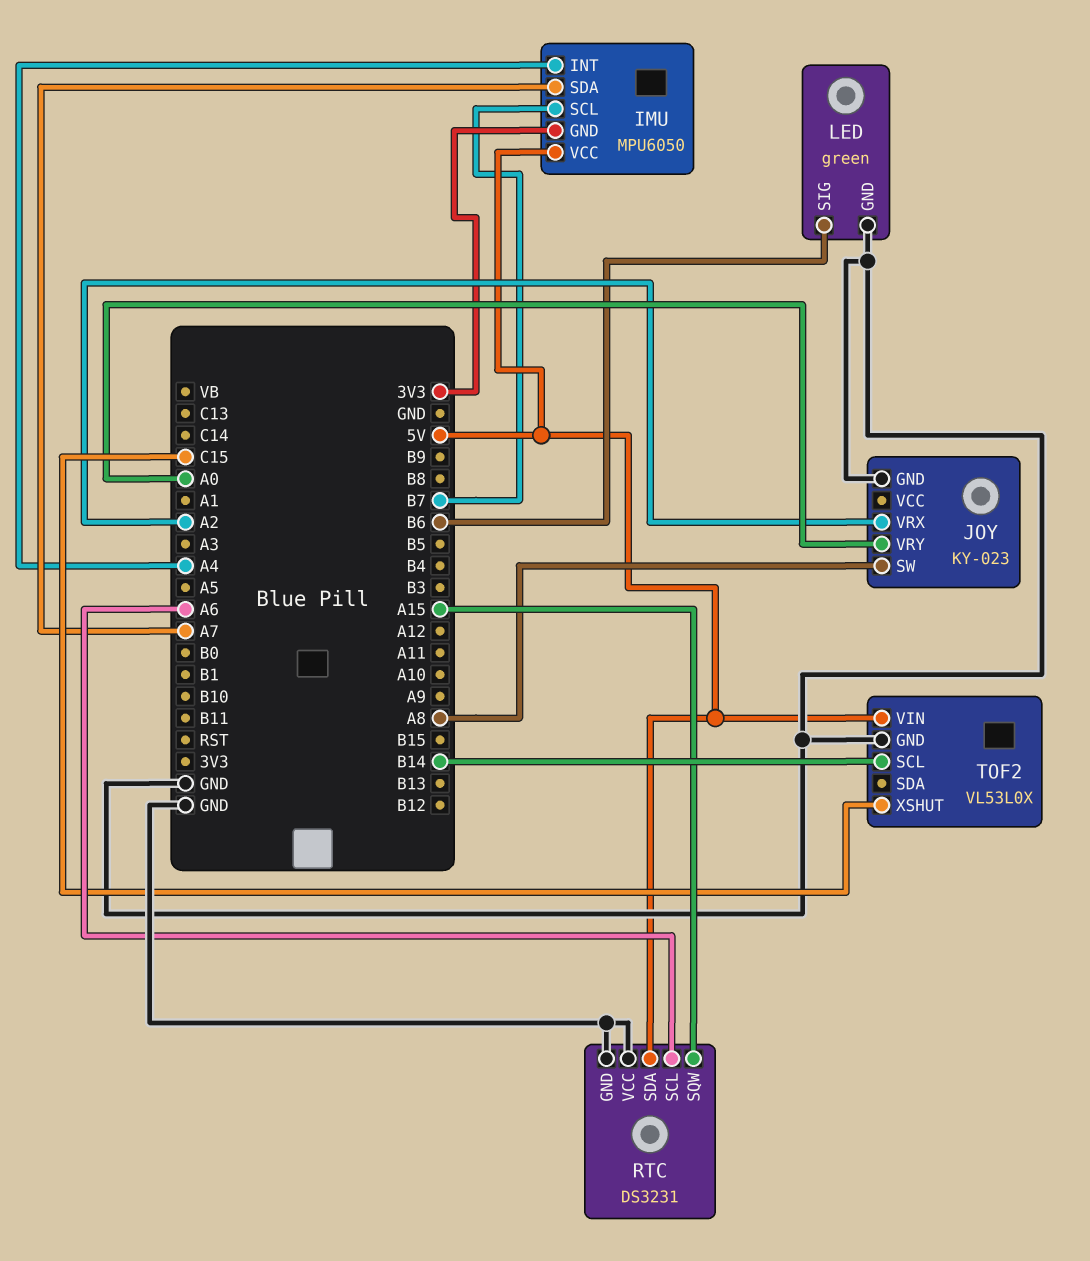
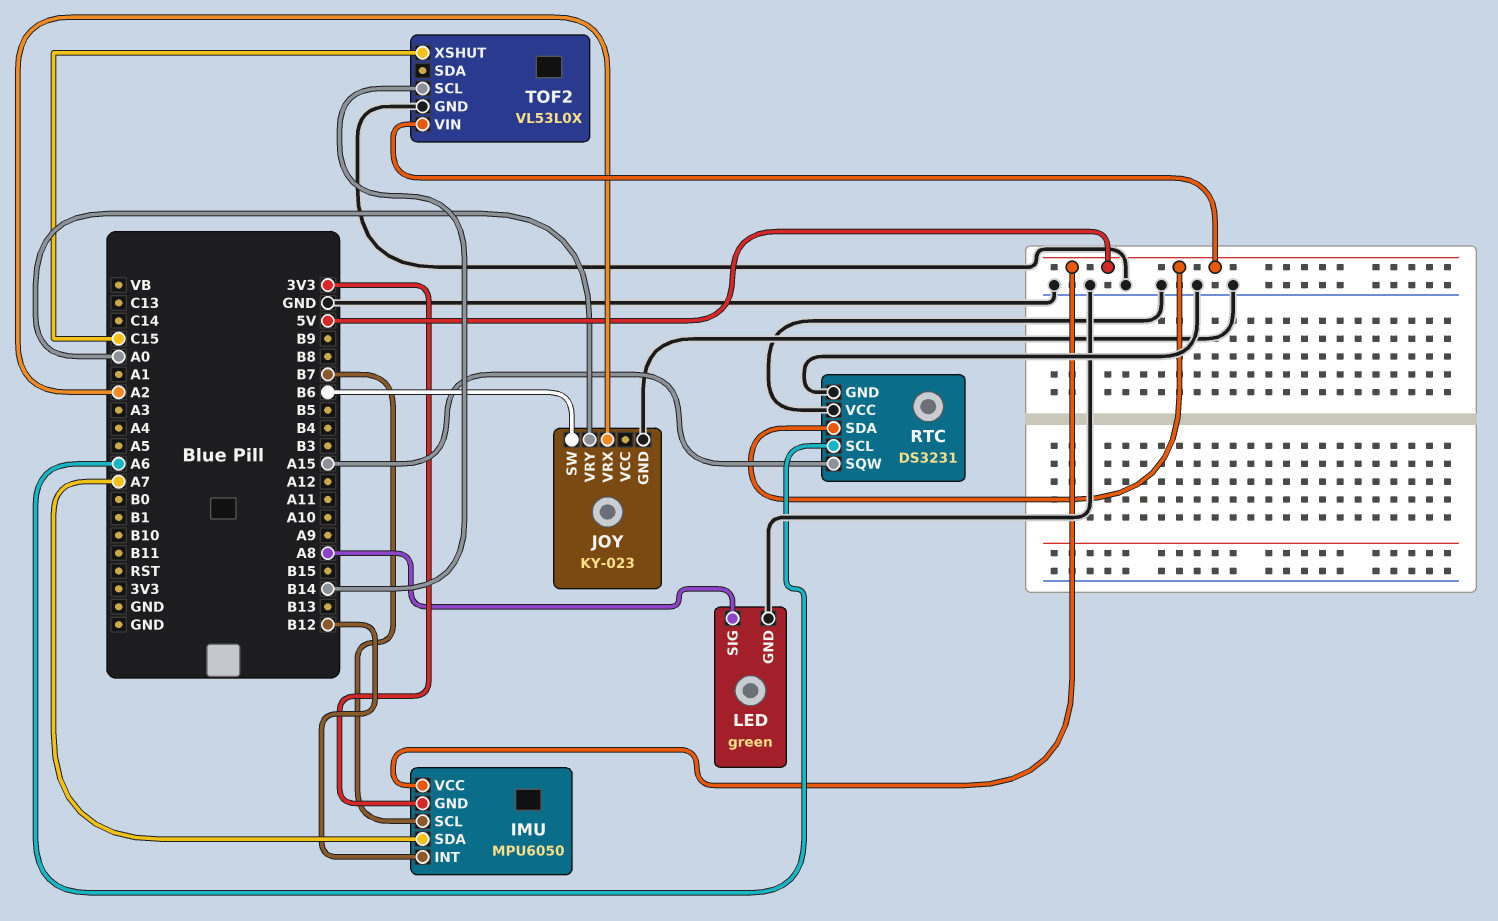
IMU pin INT: A4 -> B12
JOY pin SW: A8 -> B6
LED pin SIG: B6 -> A8

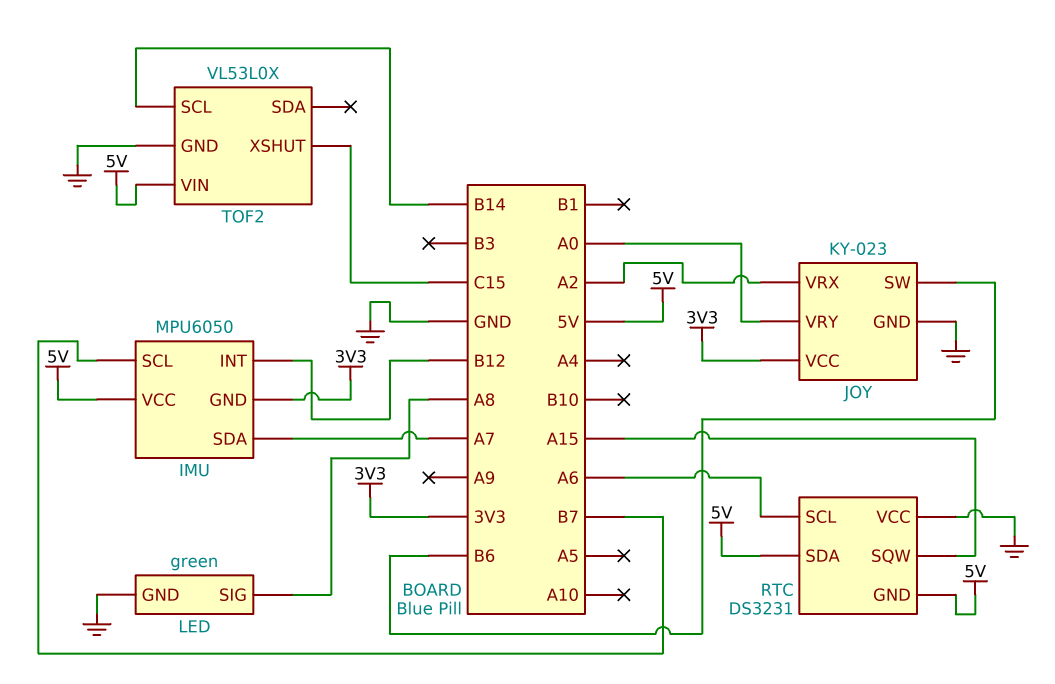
JOY pin VCC: none -> 3V3
RTC pin GND: GND -> 5V

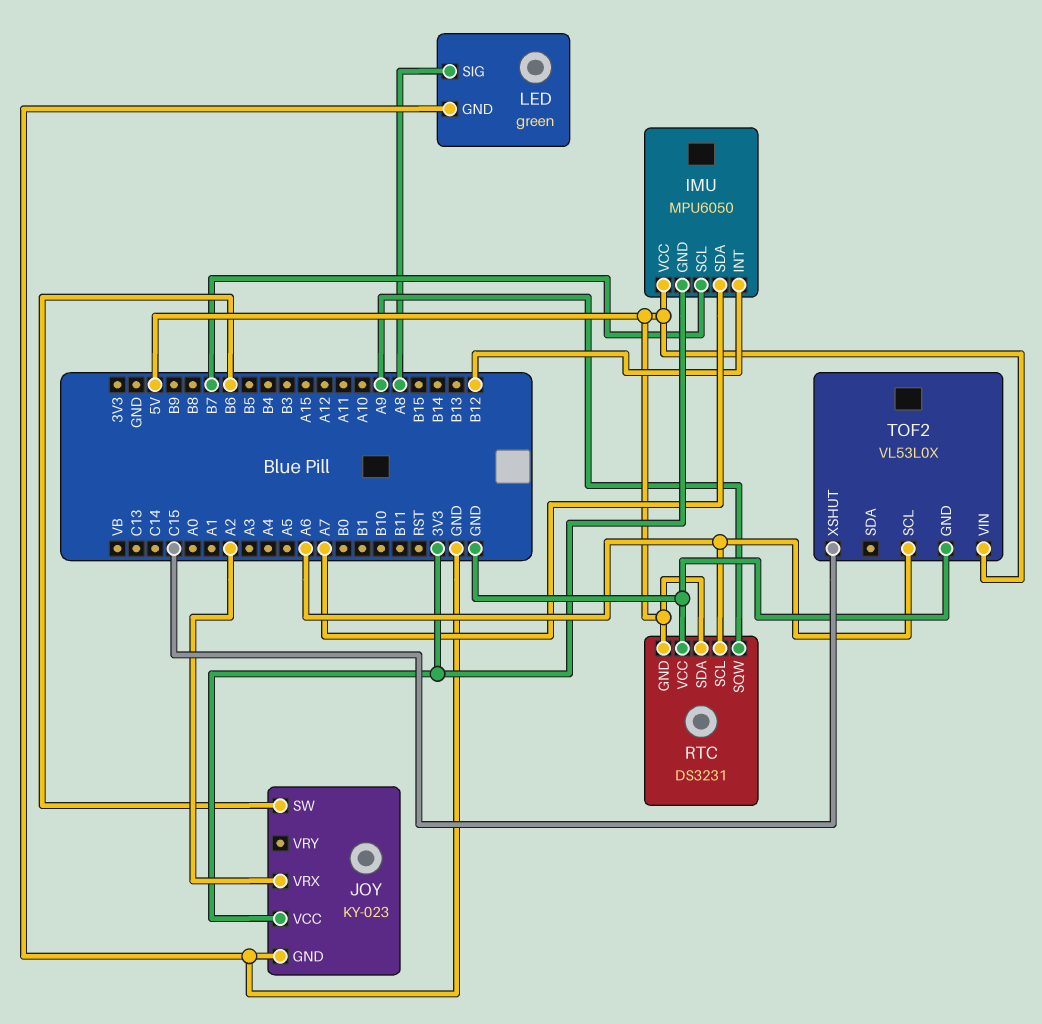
JOY pin VRY: A0 -> none
RTC pin SQW: A15 -> A9
TOF2 pin SCL: B14 -> A6

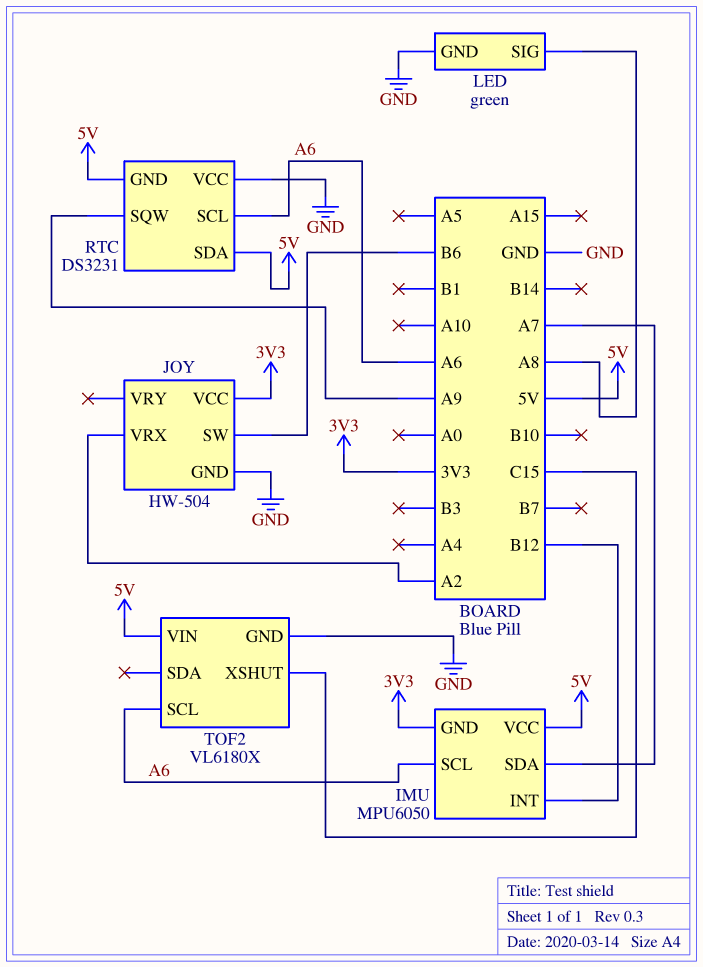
IMU pin SCL: B7 -> A6
JOY: KY-023 -> HW-504
TOF2: VL53L0X -> VL6180X

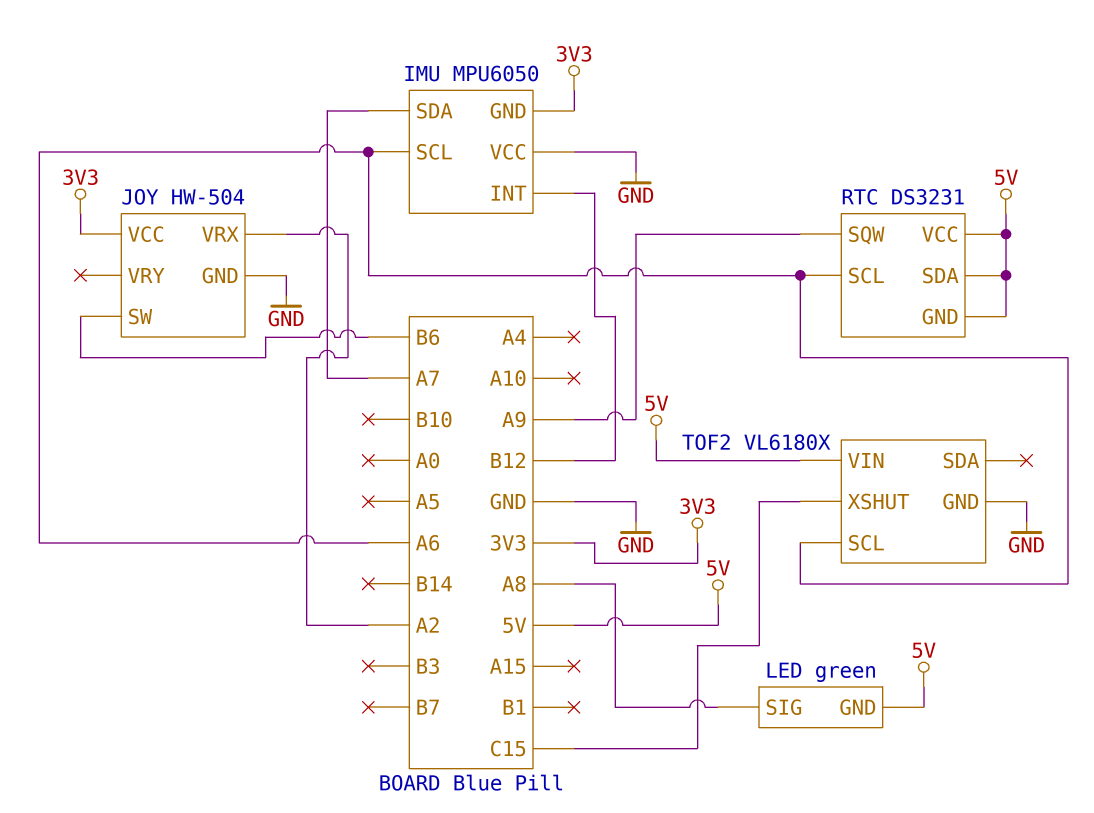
IMU pin VCC: 5V -> GND
LED pin GND: GND -> 5V
RTC pin VCC: GND -> 5V

